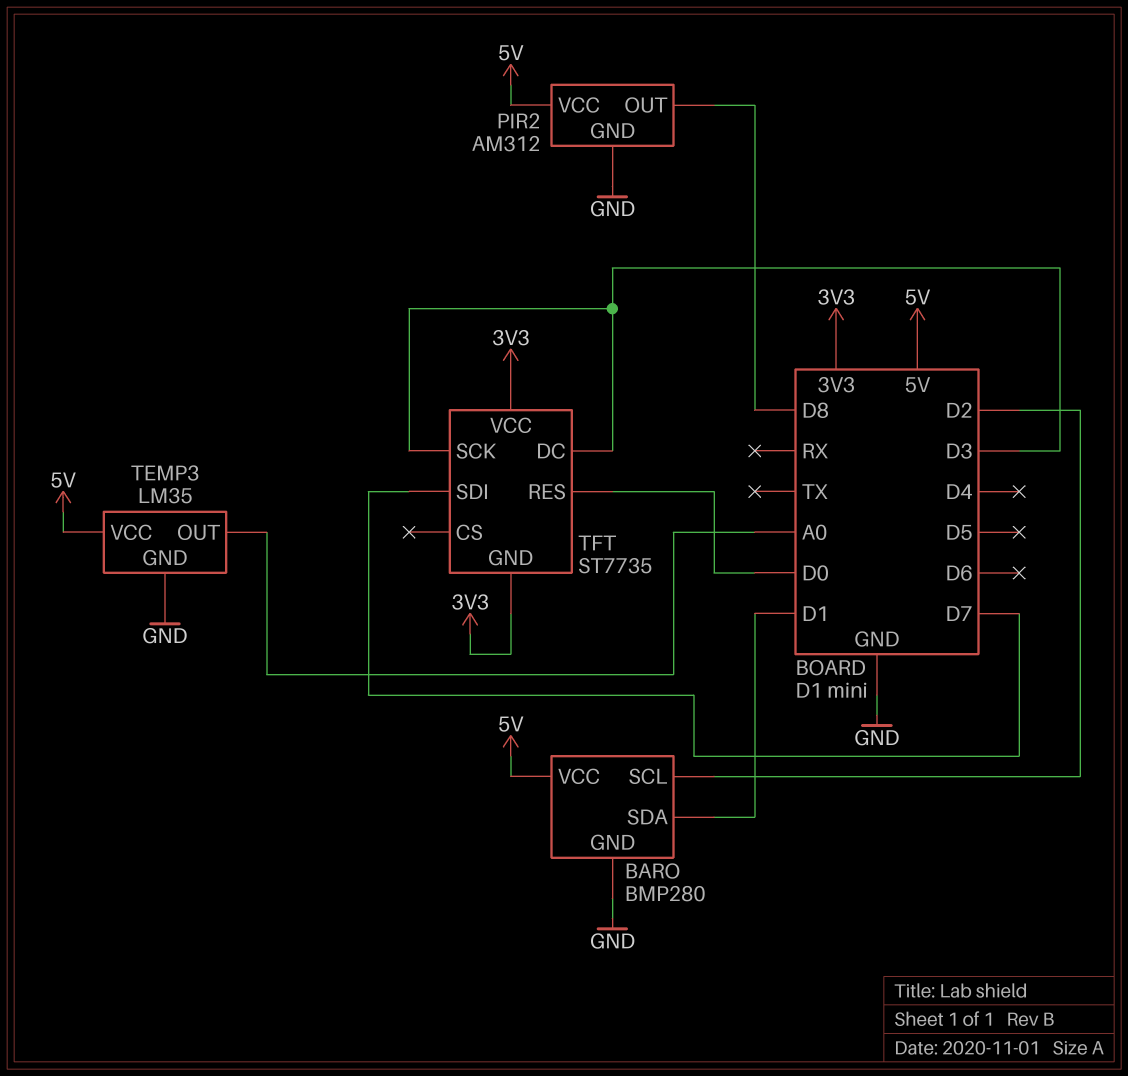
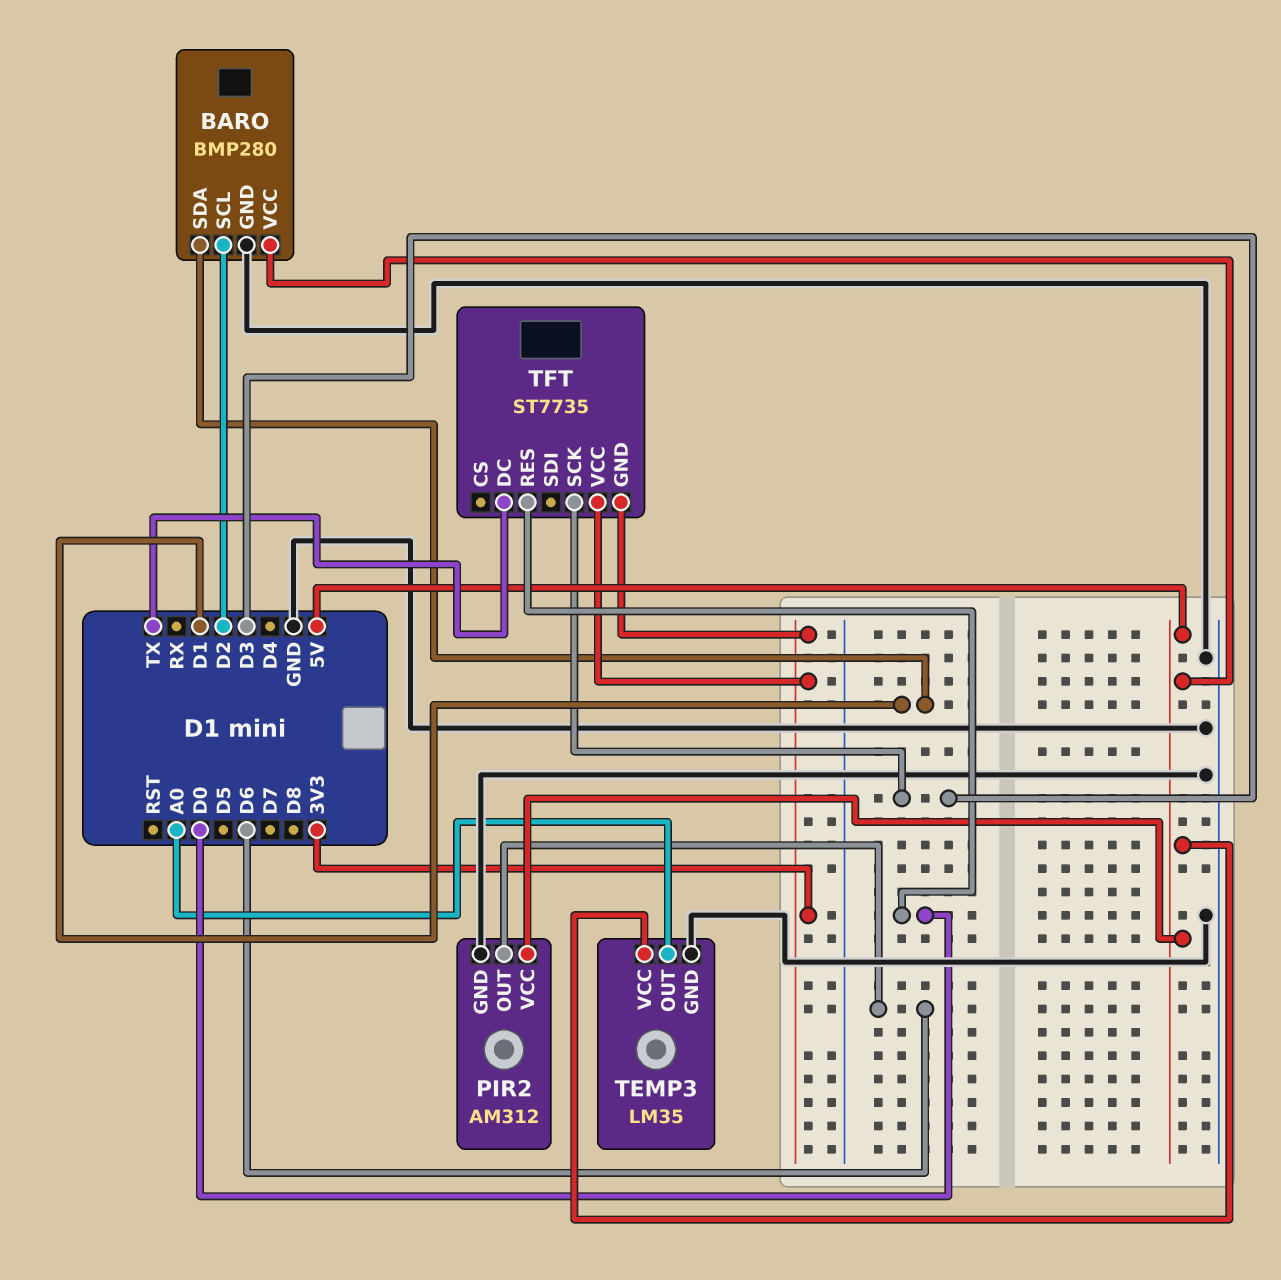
PIR2 pin OUT: D8 -> D6
TFT pin DC: D3 -> TX
TFT pin SDI: D7 -> none

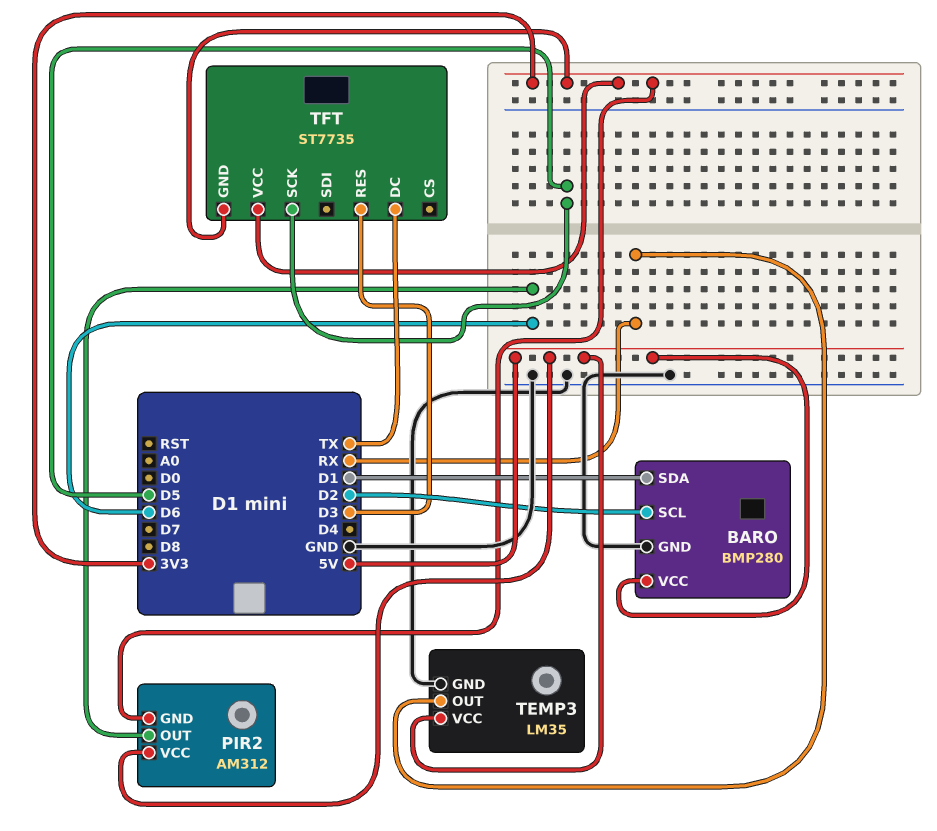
PIR2 pin GND: GND -> 3V3
TEMP3 pin OUT: A0 -> RX
TFT pin RES: D0 -> D3
TFT pin SCK: D3 -> D5

